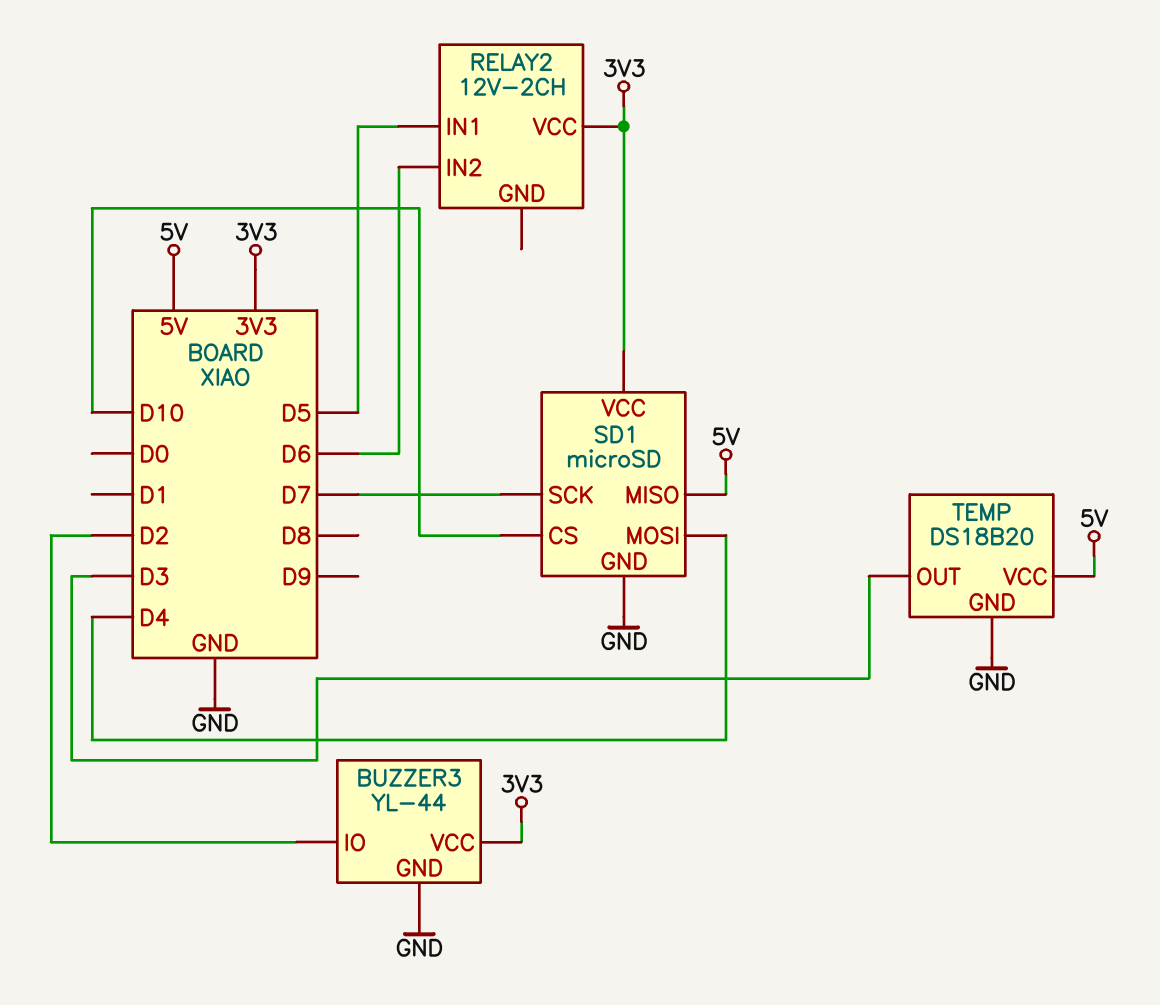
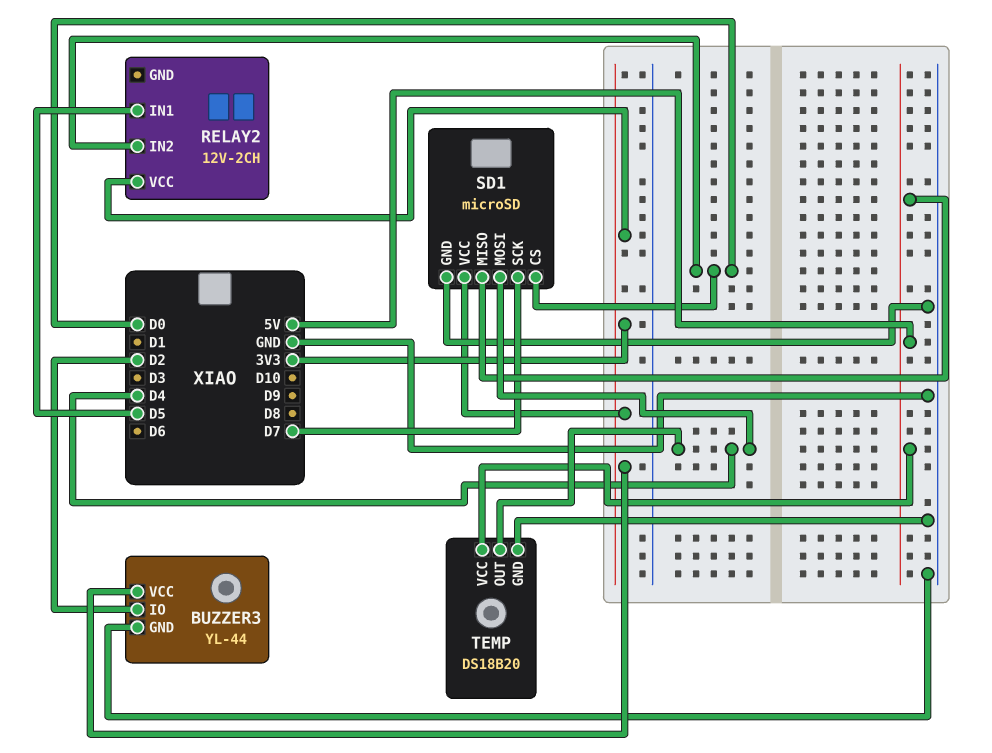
RELAY2 pin IN2: D6 -> D0
SD1 pin CS: D10 -> D0
TEMP pin OUT: D3 -> D4

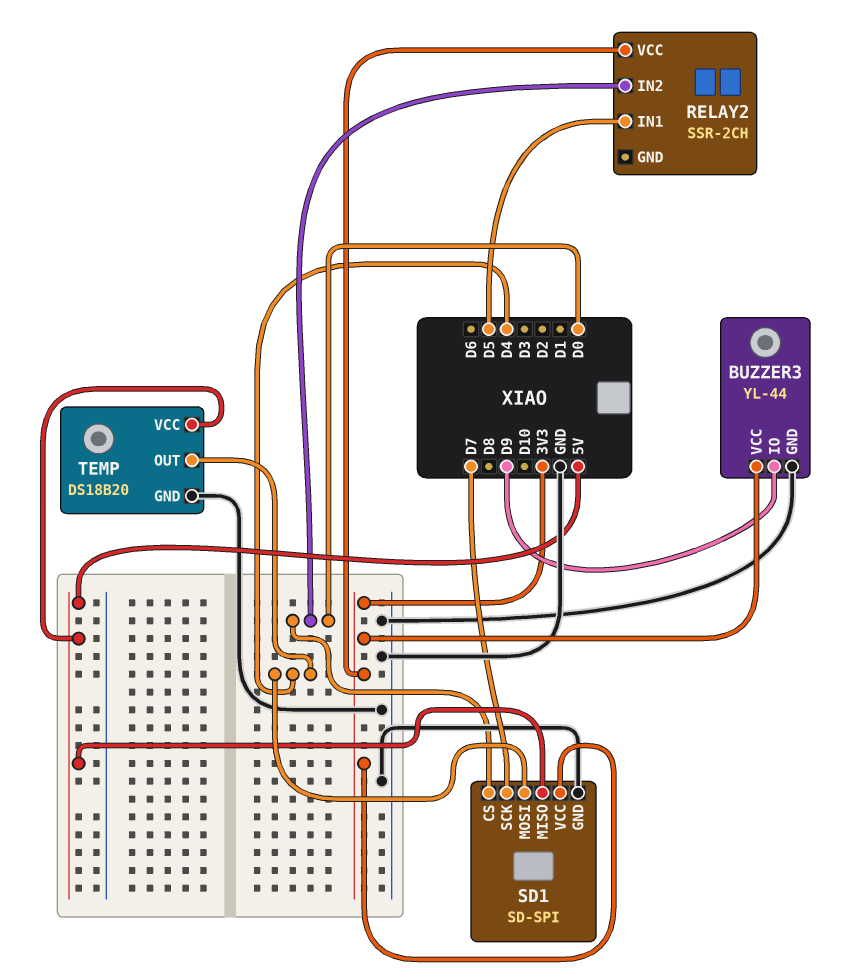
BUZZER3 pin IO: D2 -> D9
RELAY2: 12V-2CH -> SSR-2CH
SD1: microSD -> SD-SPI

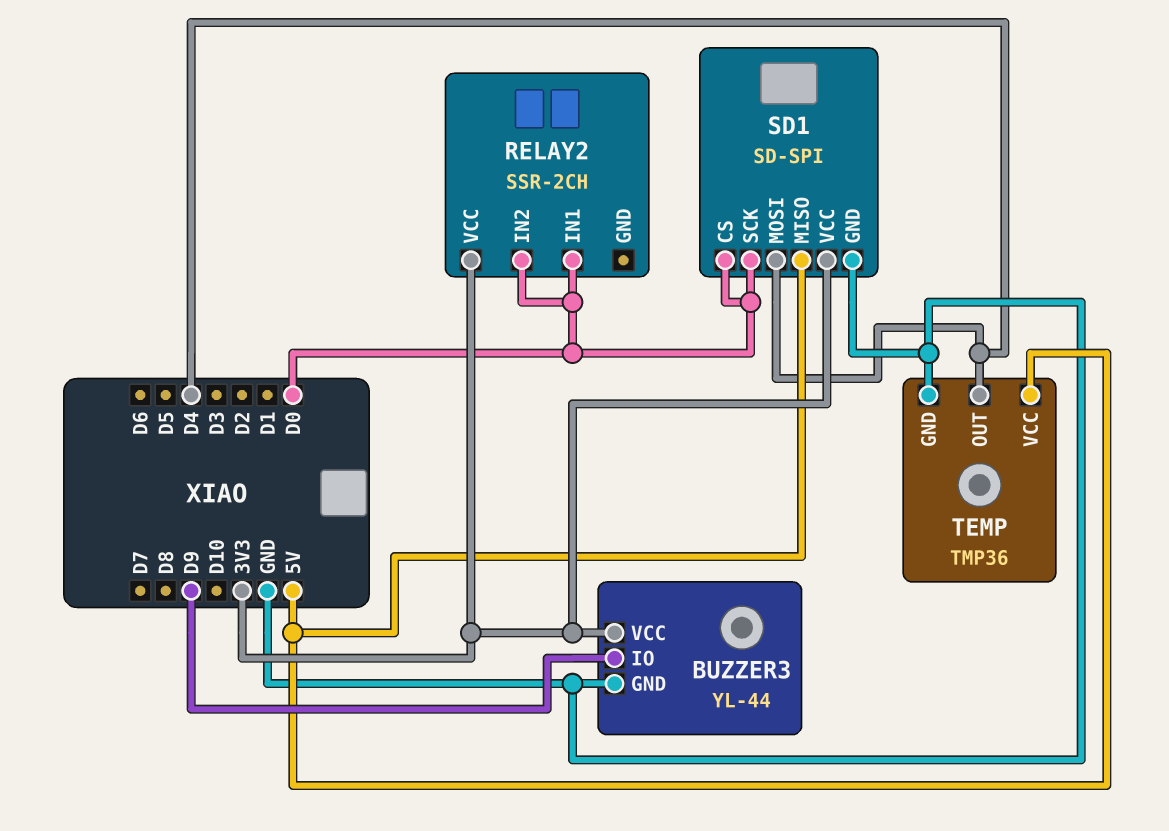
RELAY2 pin IN1: D5 -> D0
SD1 pin SCK: D7 -> D0
TEMP: DS18B20 -> TMP36

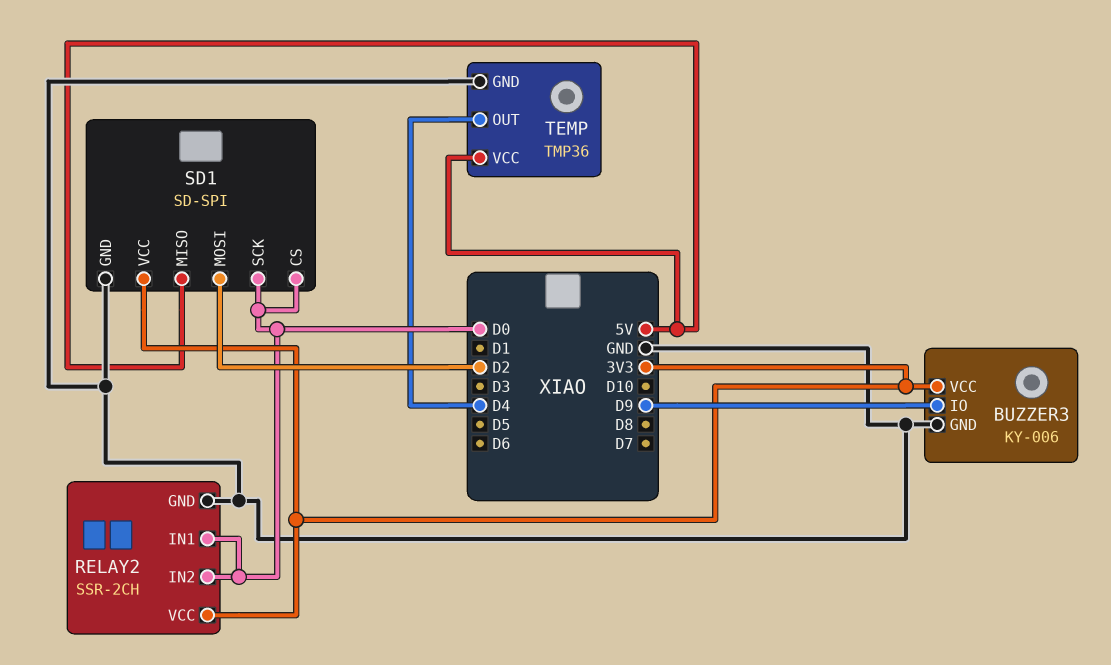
BUZZER3: YL-44 -> KY-006
RELAY2 pin GND: none -> GND
SD1 pin MOSI: D4 -> D2

